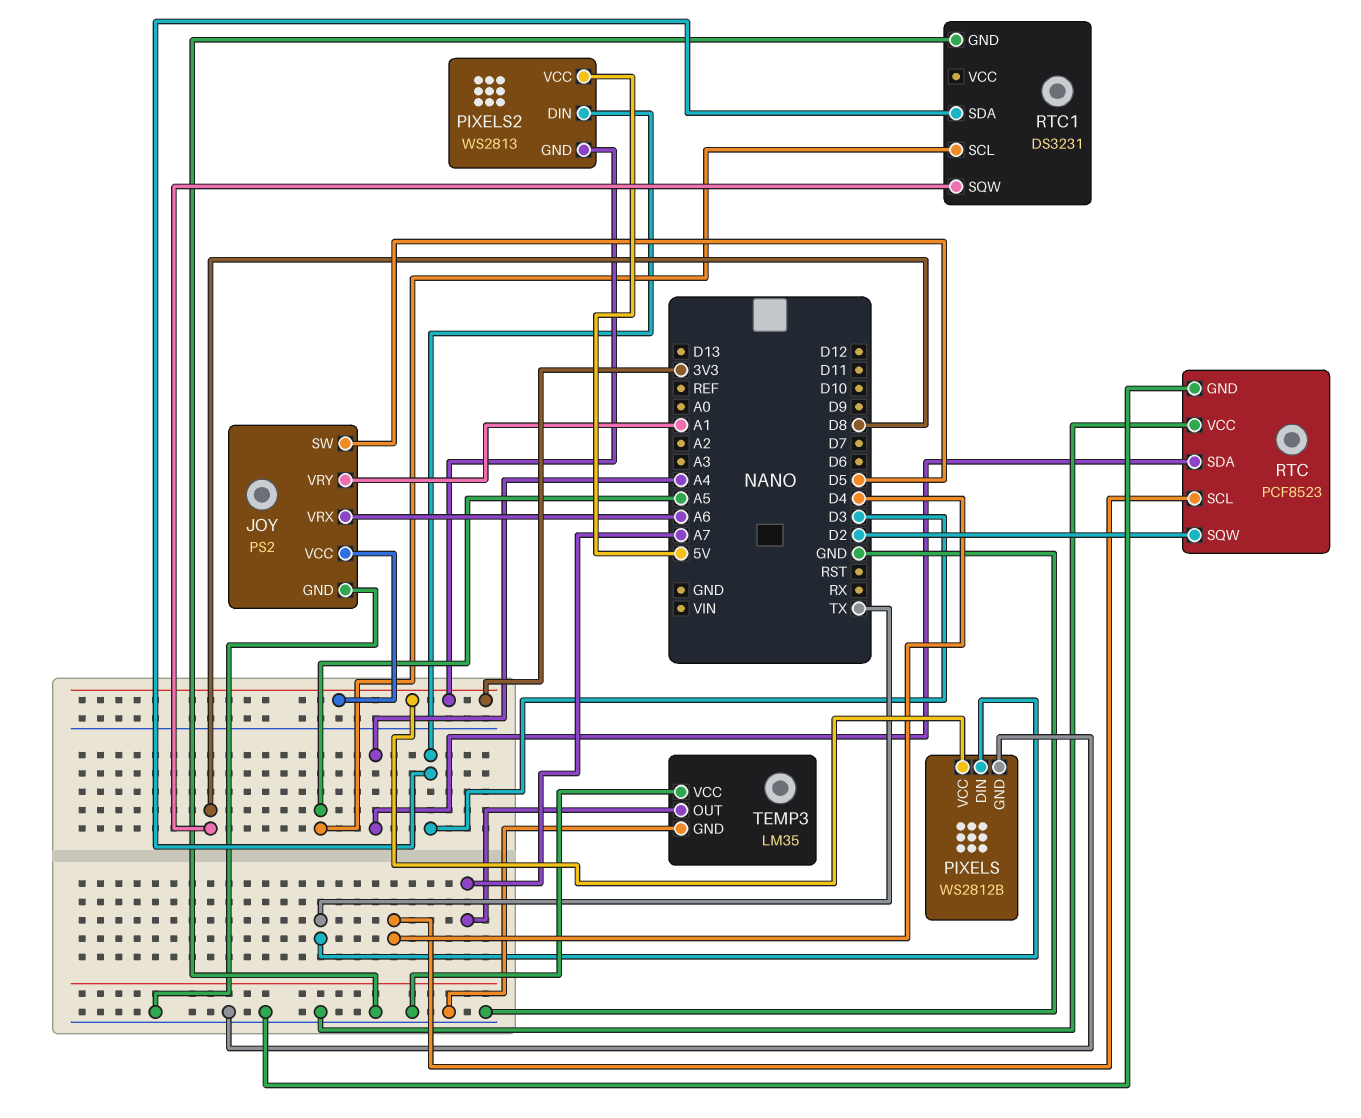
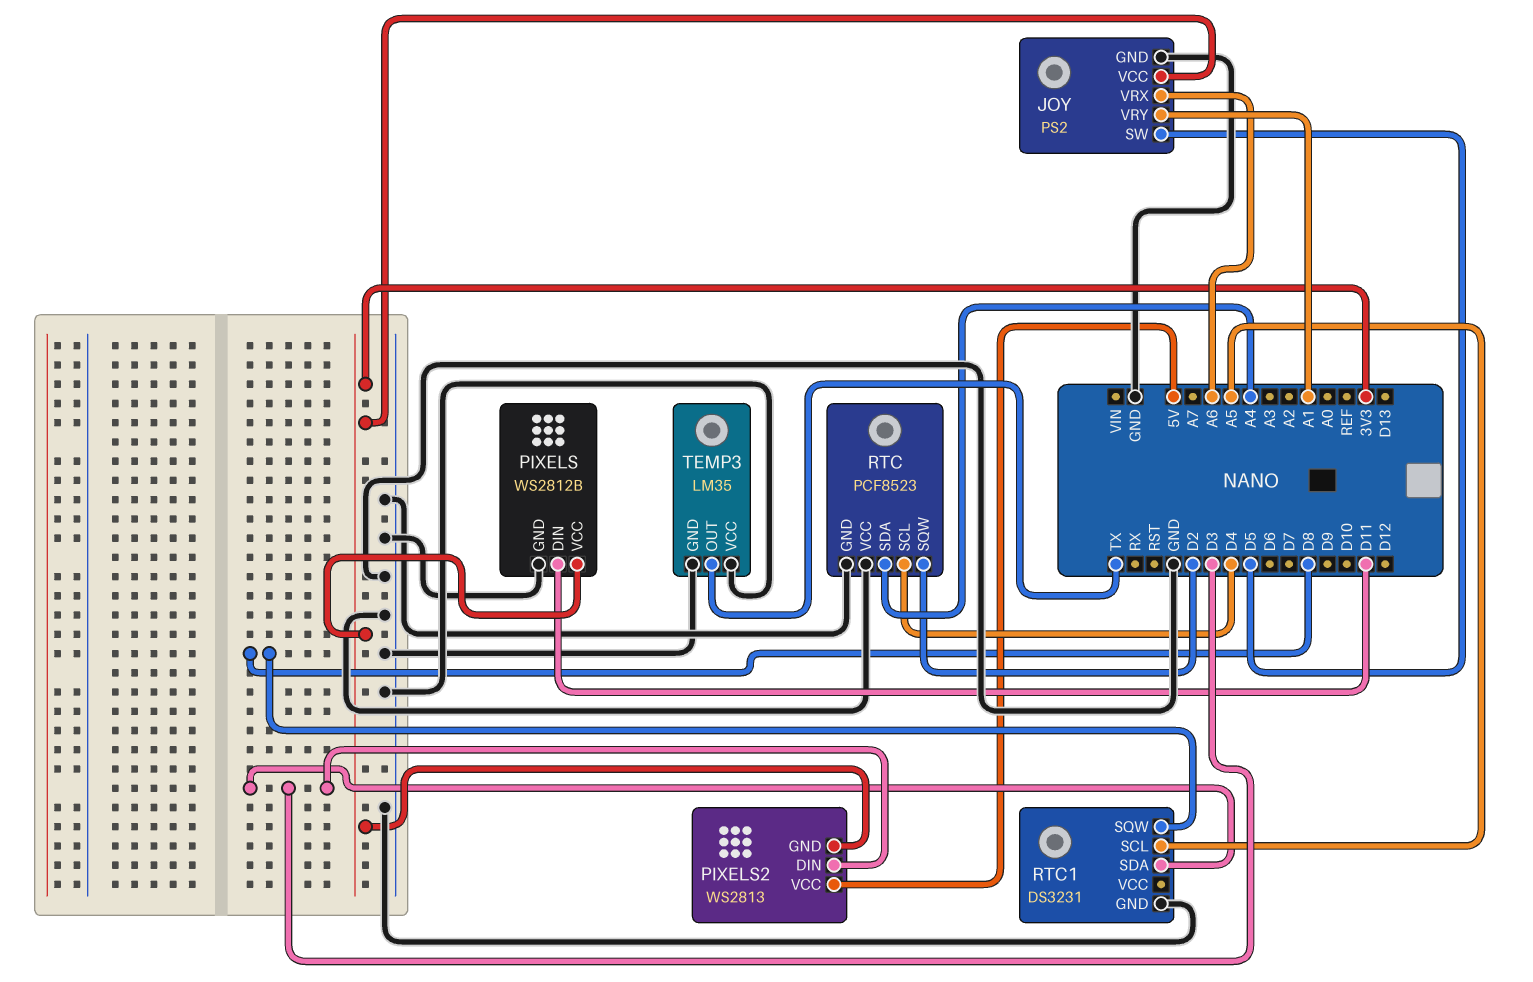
PIXELS pin DIN: TX -> D11
TEMP3 pin OUT: A7 -> TX

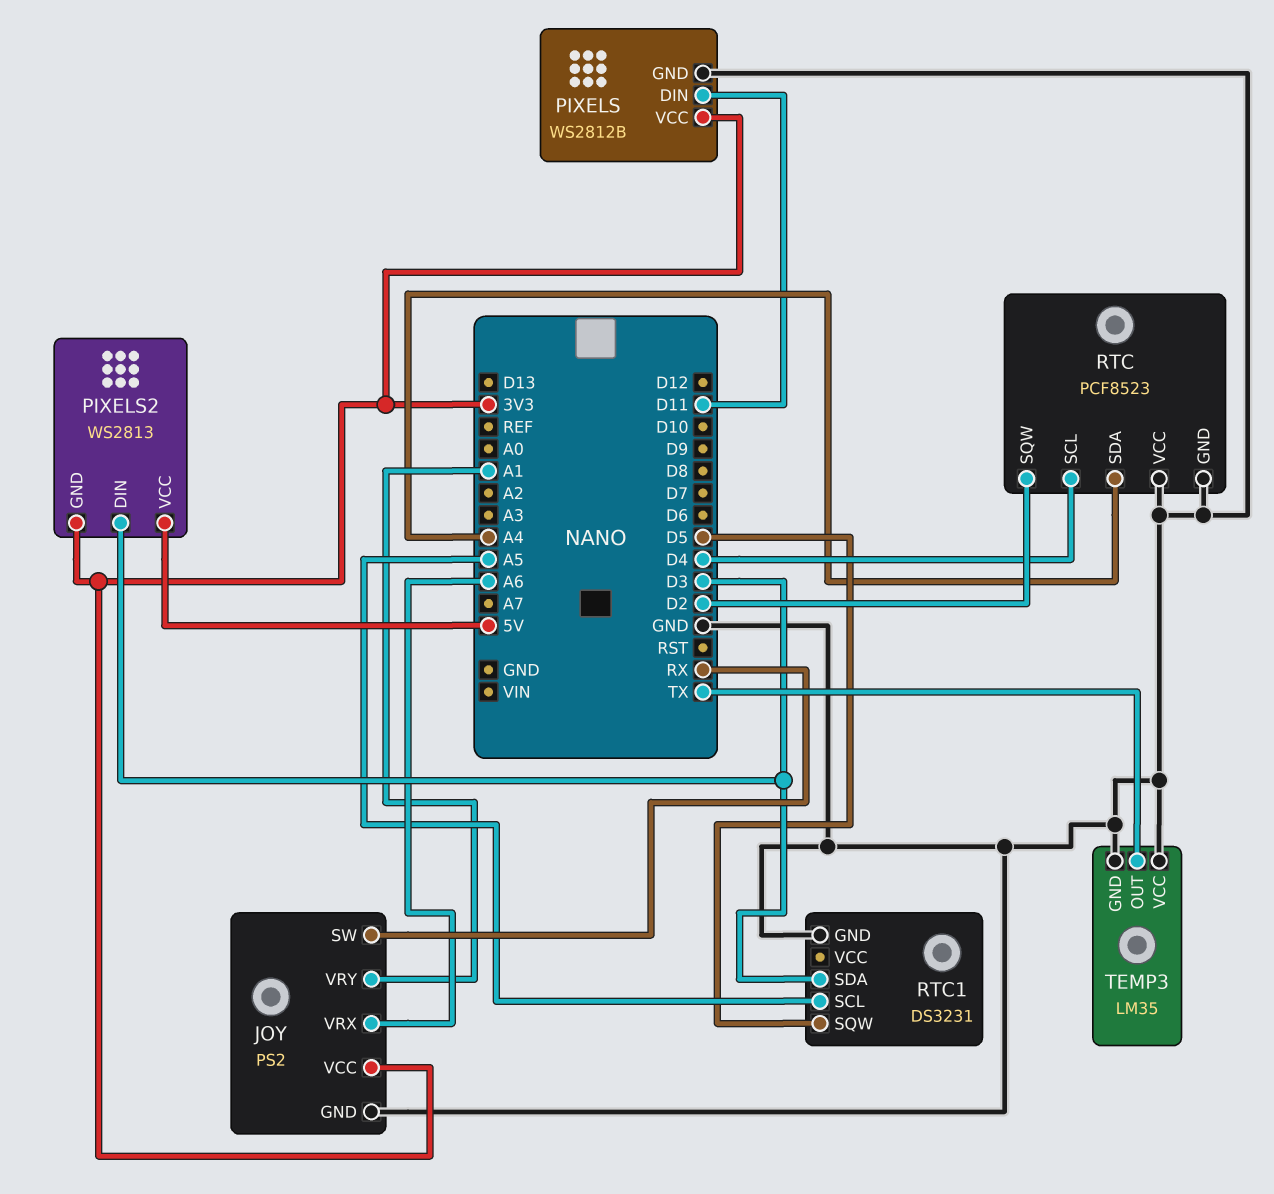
JOY pin SW: D5 -> RX
RTC1 pin SQW: D8 -> D5

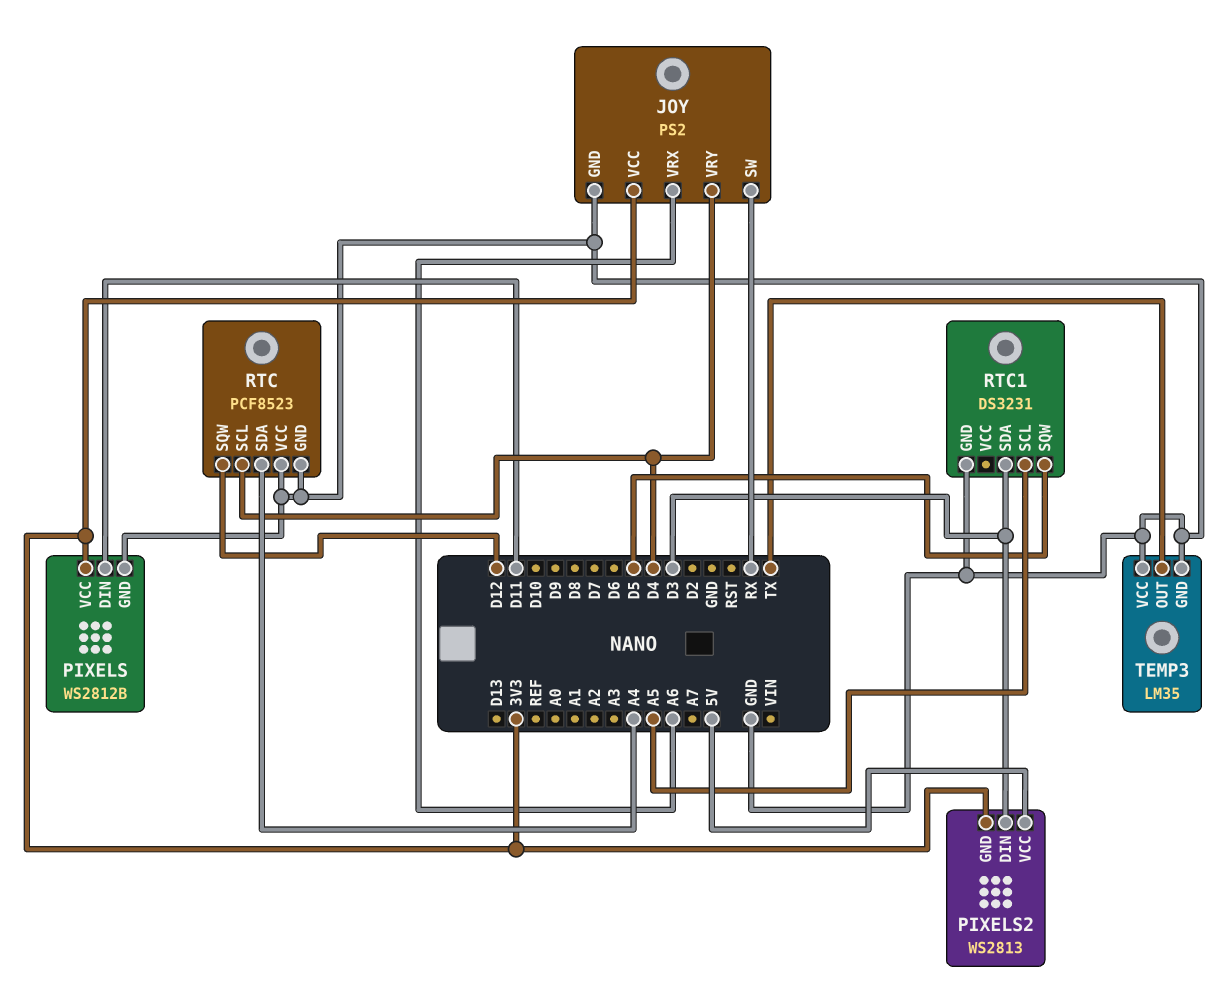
JOY pin VRY: A1 -> D4
RTC pin SQW: D2 -> D12

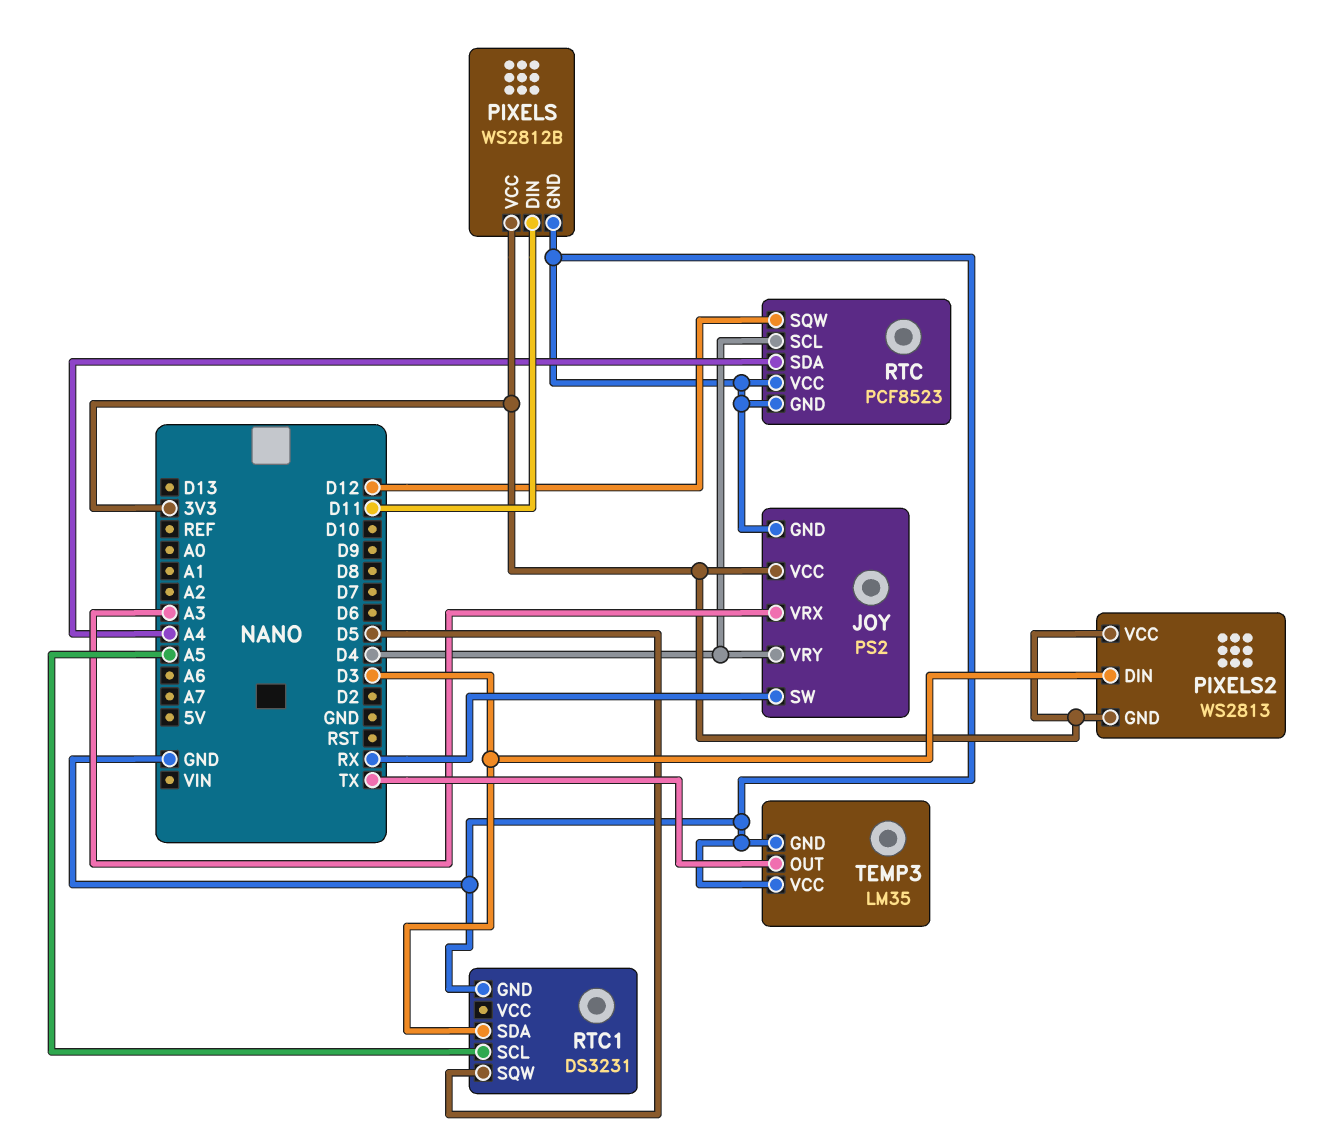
JOY pin VRX: A6 -> A3
PIXELS2 pin VCC: 5V -> 3V3

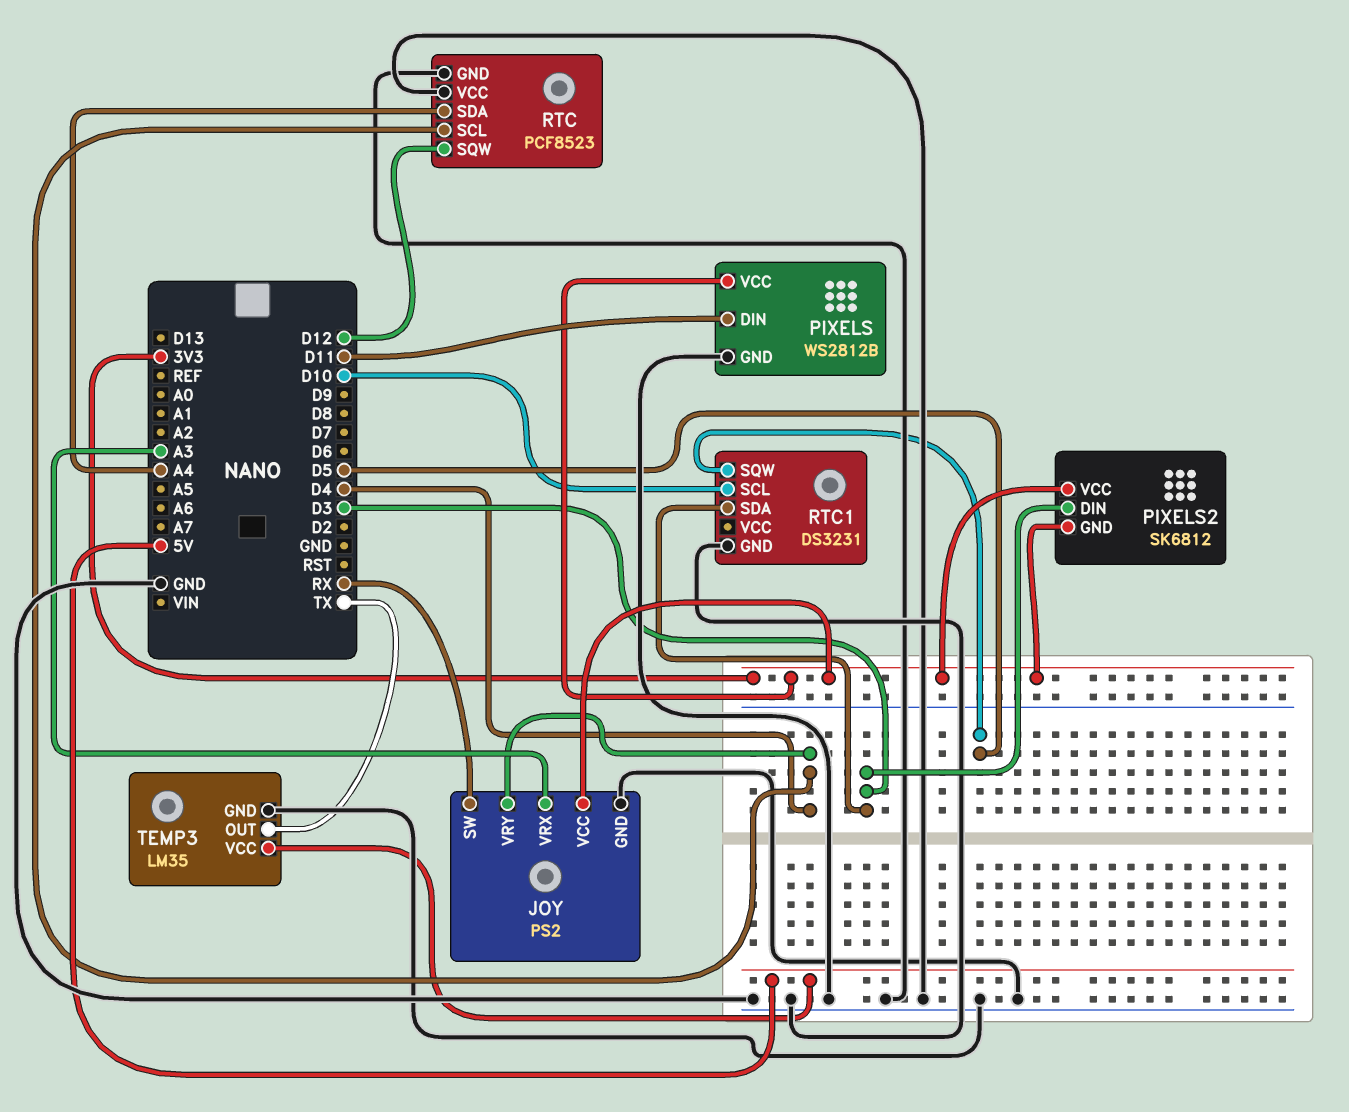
PIXELS2: WS2813 -> SK6812
RTC1 pin SCL: A5 -> D10
TEMP3 pin VCC: GND -> 5V

